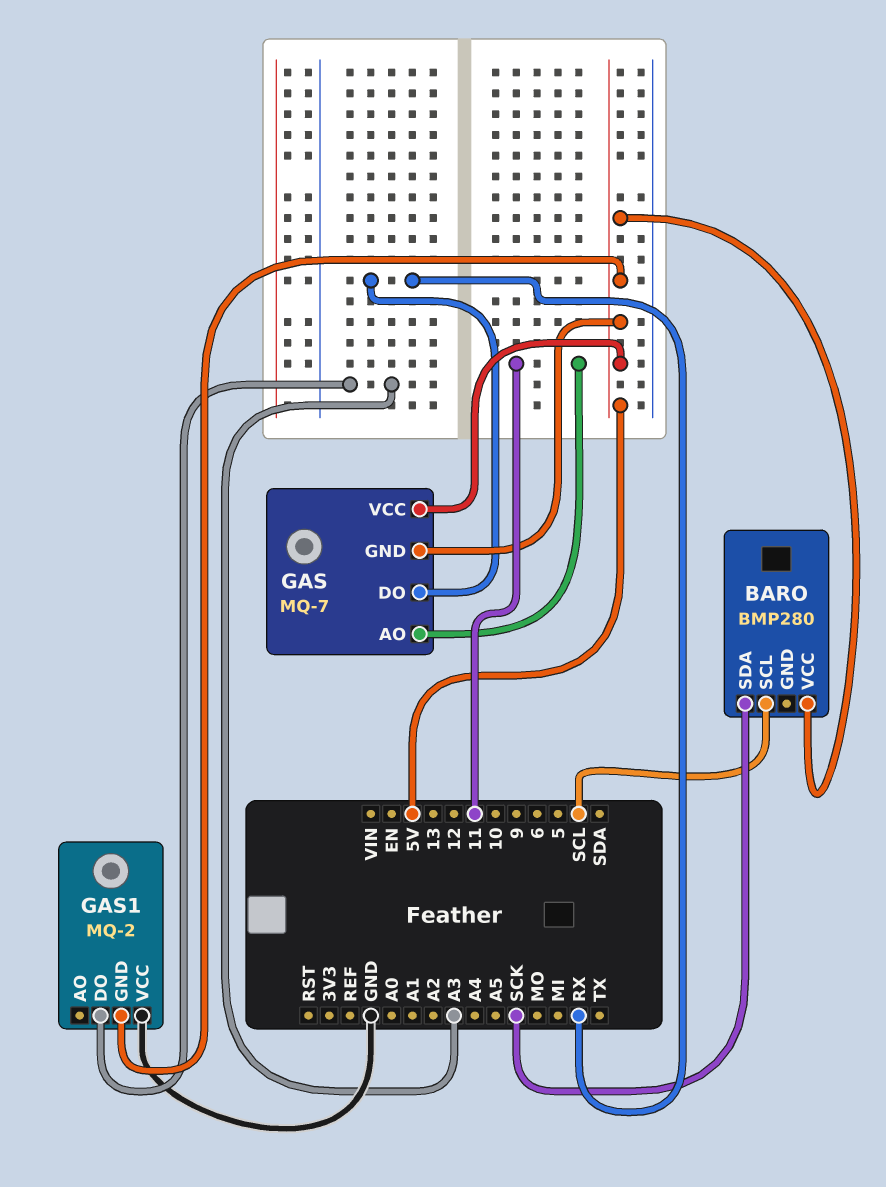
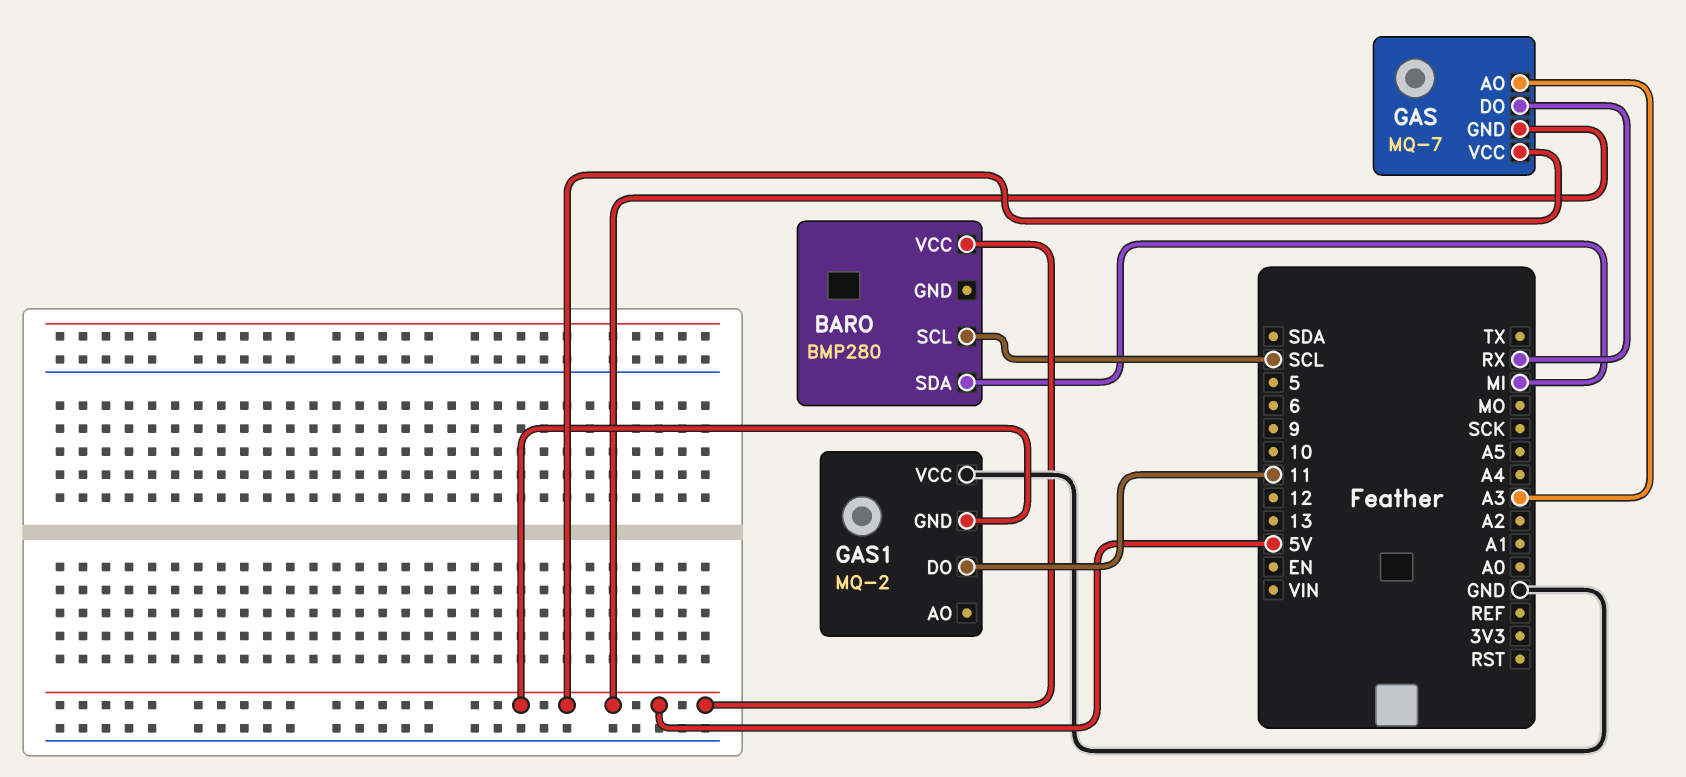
BARO pin SDA: SCK -> MI
GAS pin AO: 11 -> A3
GAS1 pin DO: A3 -> 11

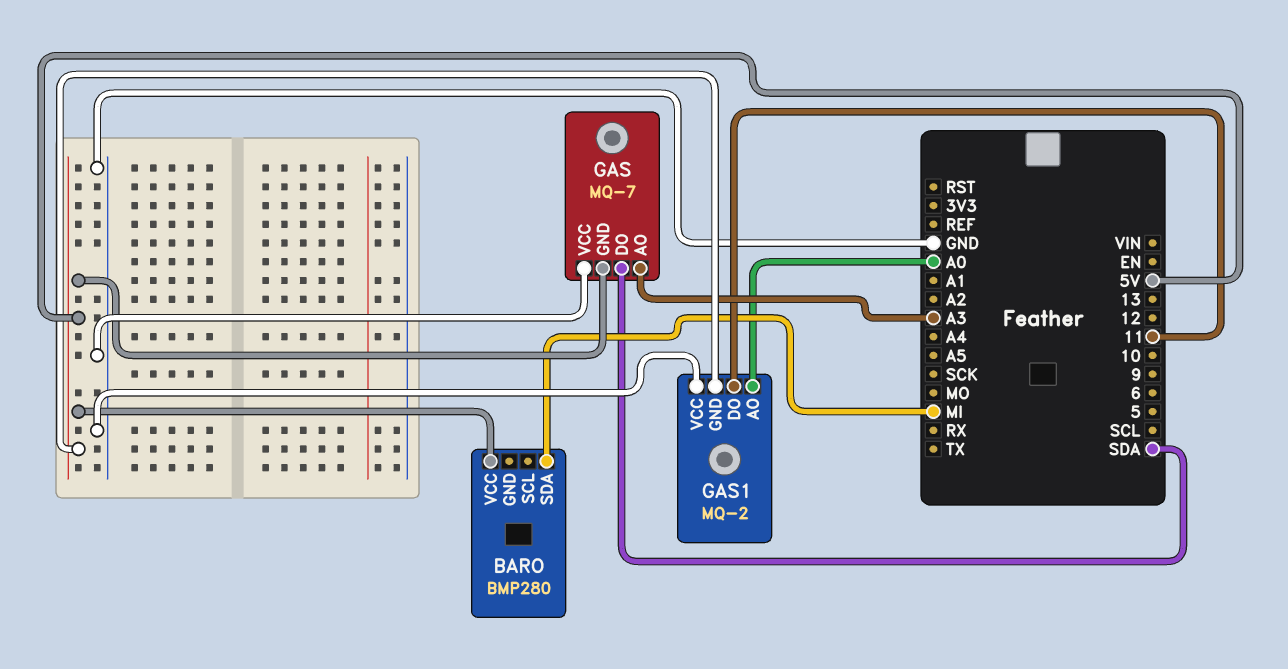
BARO pin SCL: SCL -> none
GAS pin DO: RX -> SDA
GAS pin VCC: 5V -> GND
GAS1 pin AO: none -> A0

